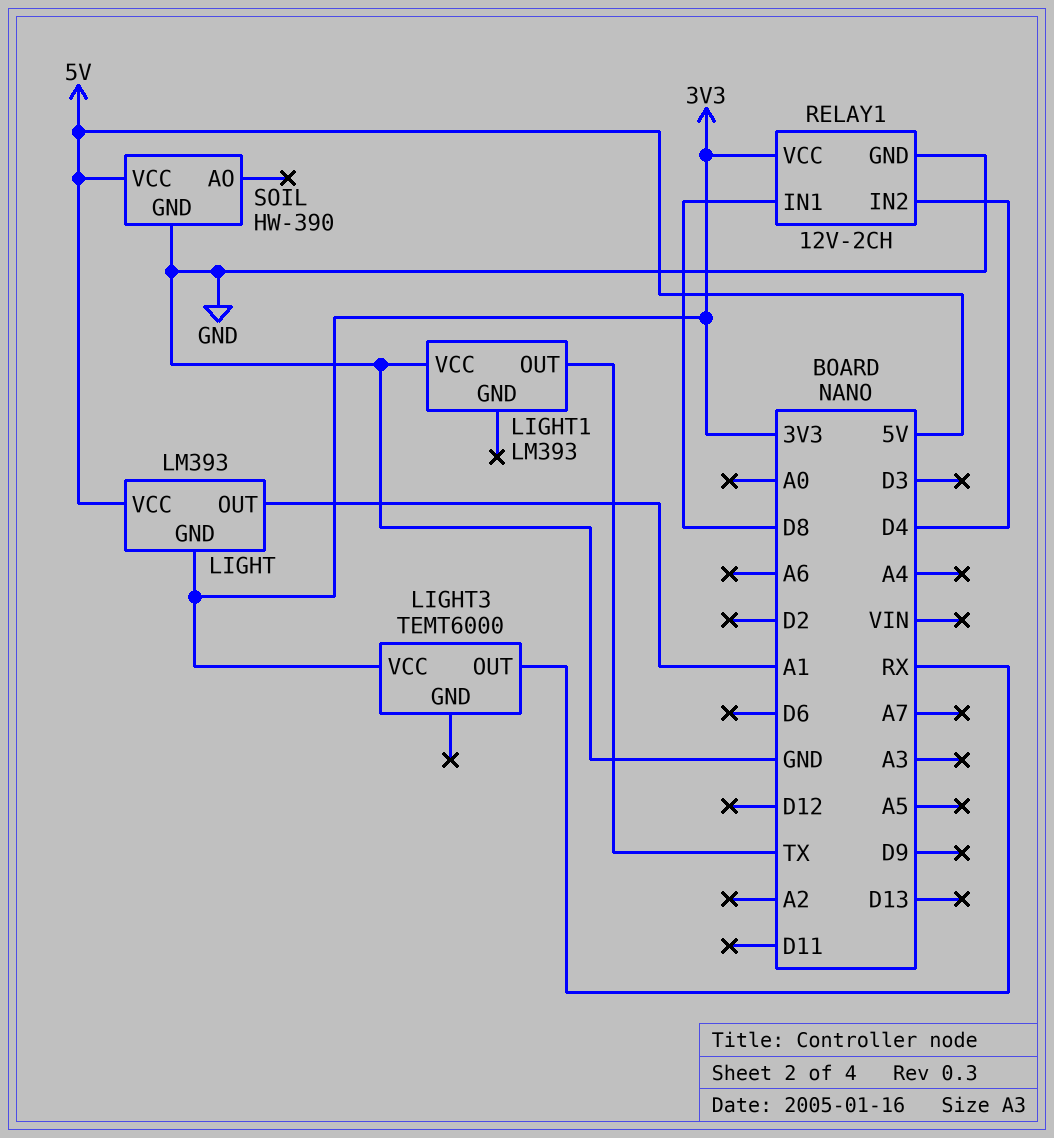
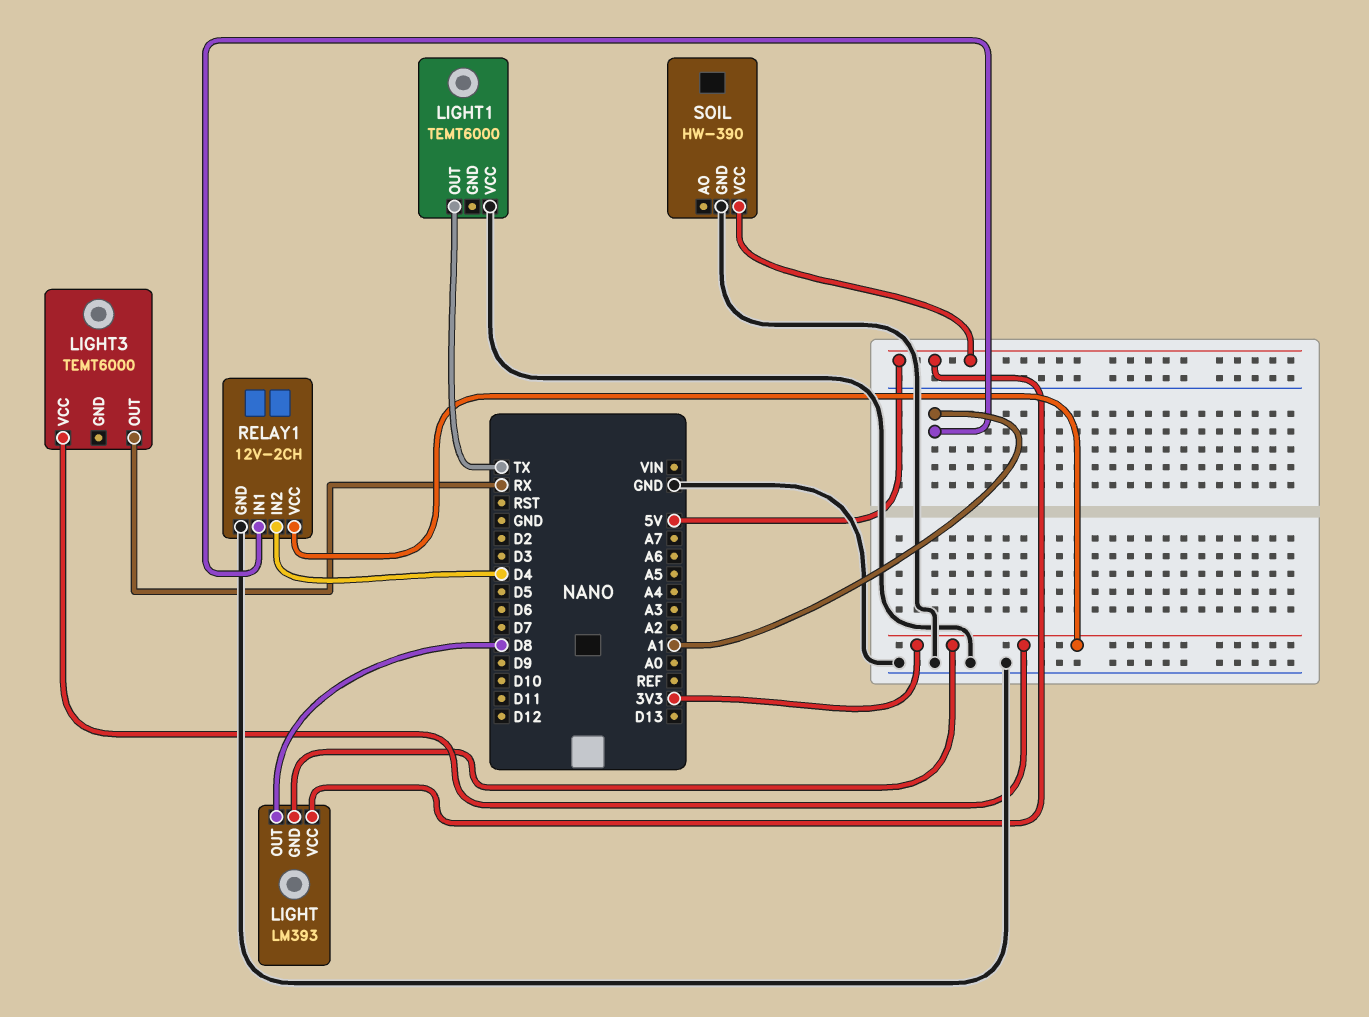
LIGHT pin OUT: A1 -> D8
LIGHT1: LM393 -> TEMT6000
RELAY1 pin IN1: D8 -> A1

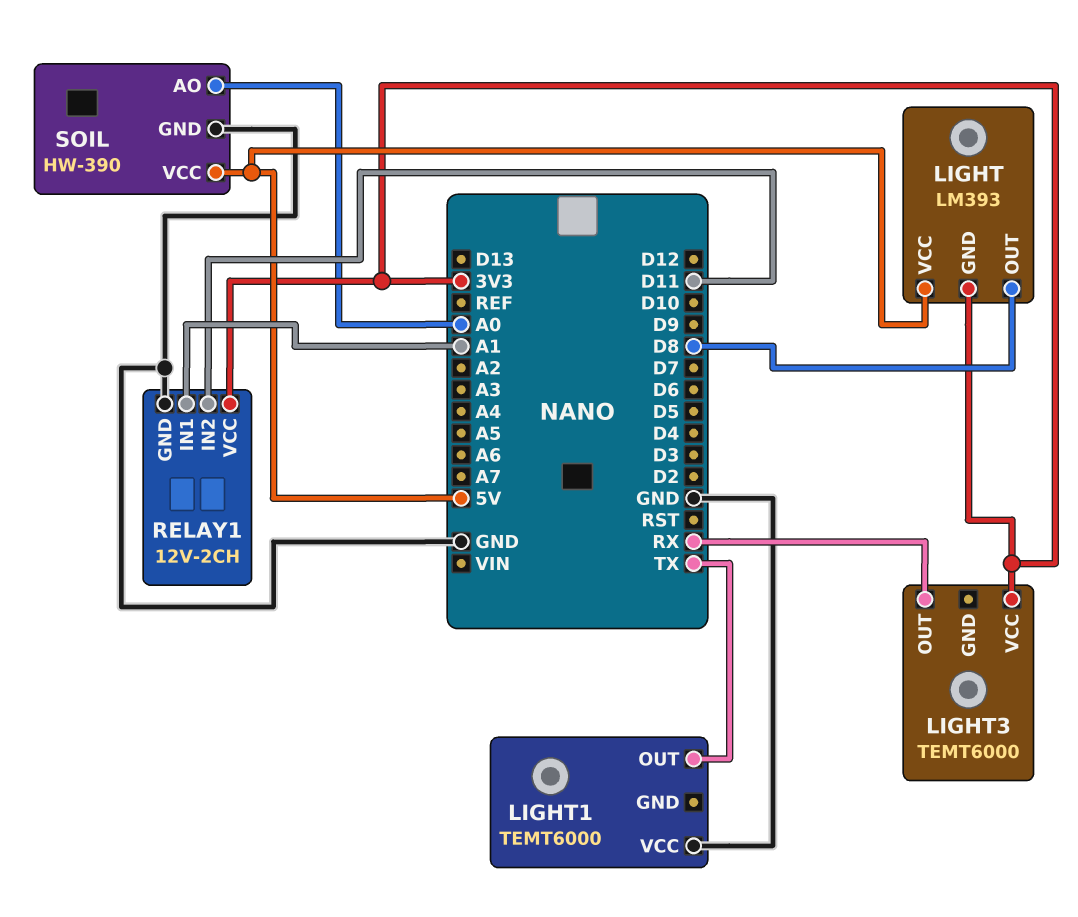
RELAY1 pin IN2: D4 -> D11
SOIL pin AO: none -> A0

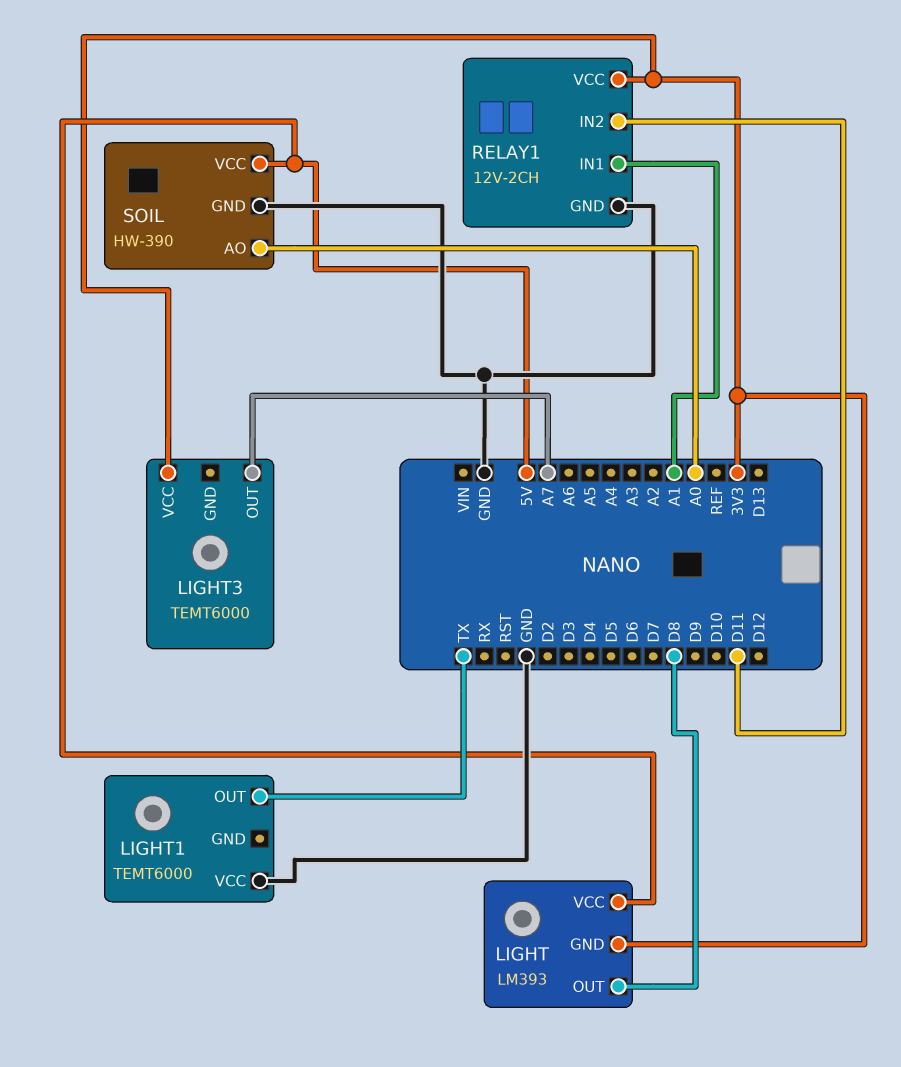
LIGHT3 pin OUT: RX -> A7

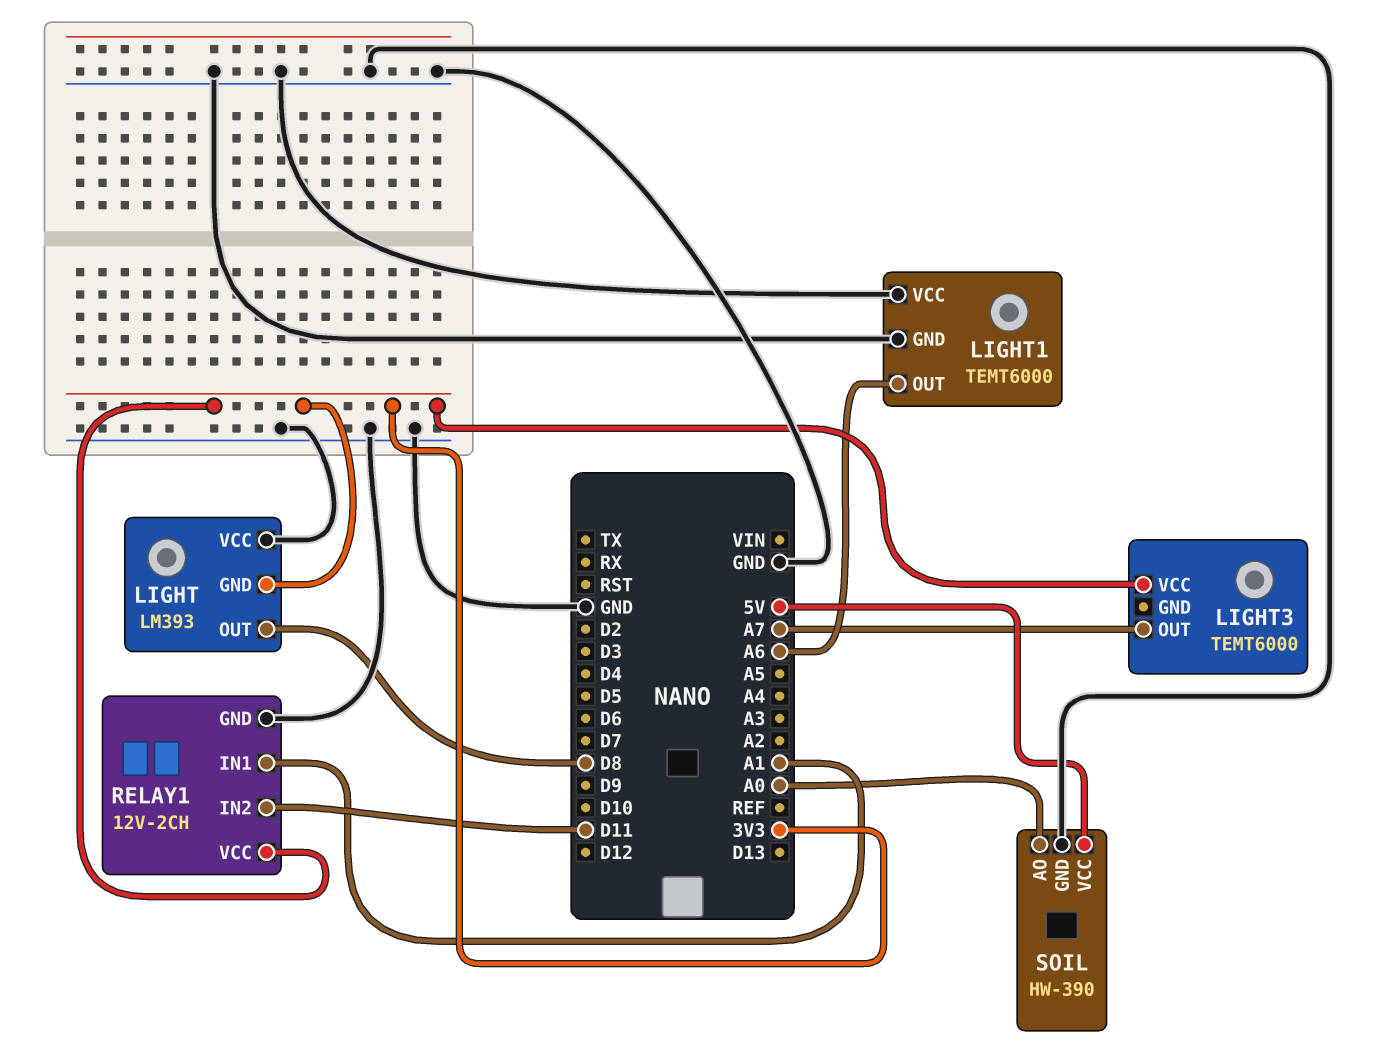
LIGHT pin VCC: 5V -> GND
LIGHT1 pin GND: none -> GND
LIGHT1 pin OUT: TX -> A6

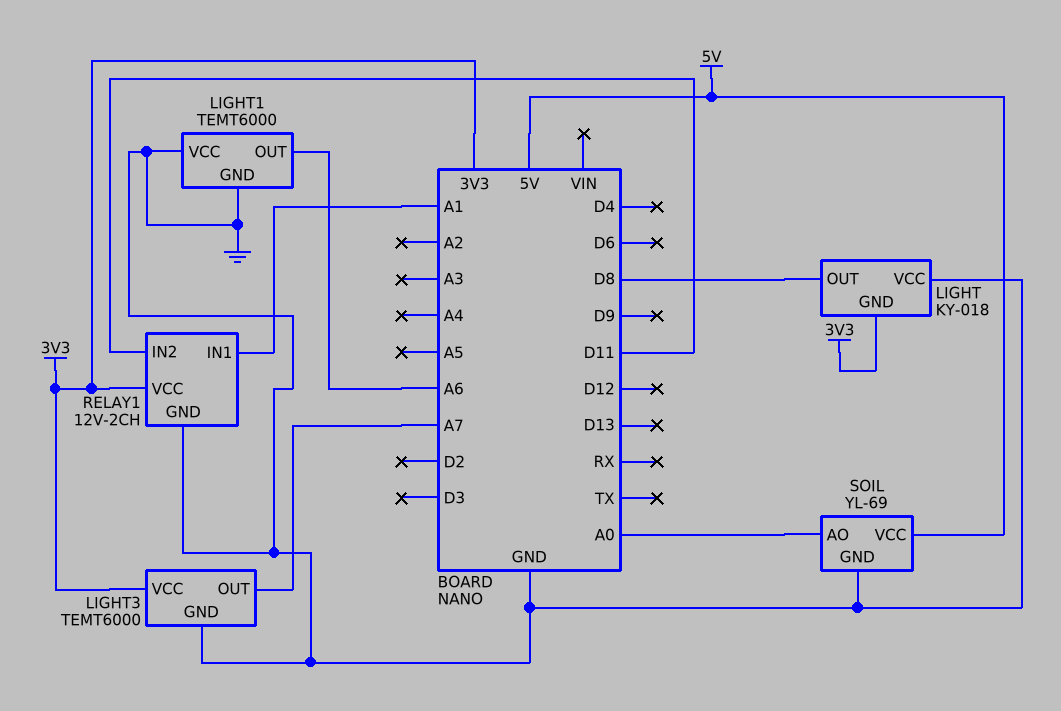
LIGHT: LM393 -> KY-018
LIGHT3 pin GND: none -> GND
SOIL: HW-390 -> YL-69

